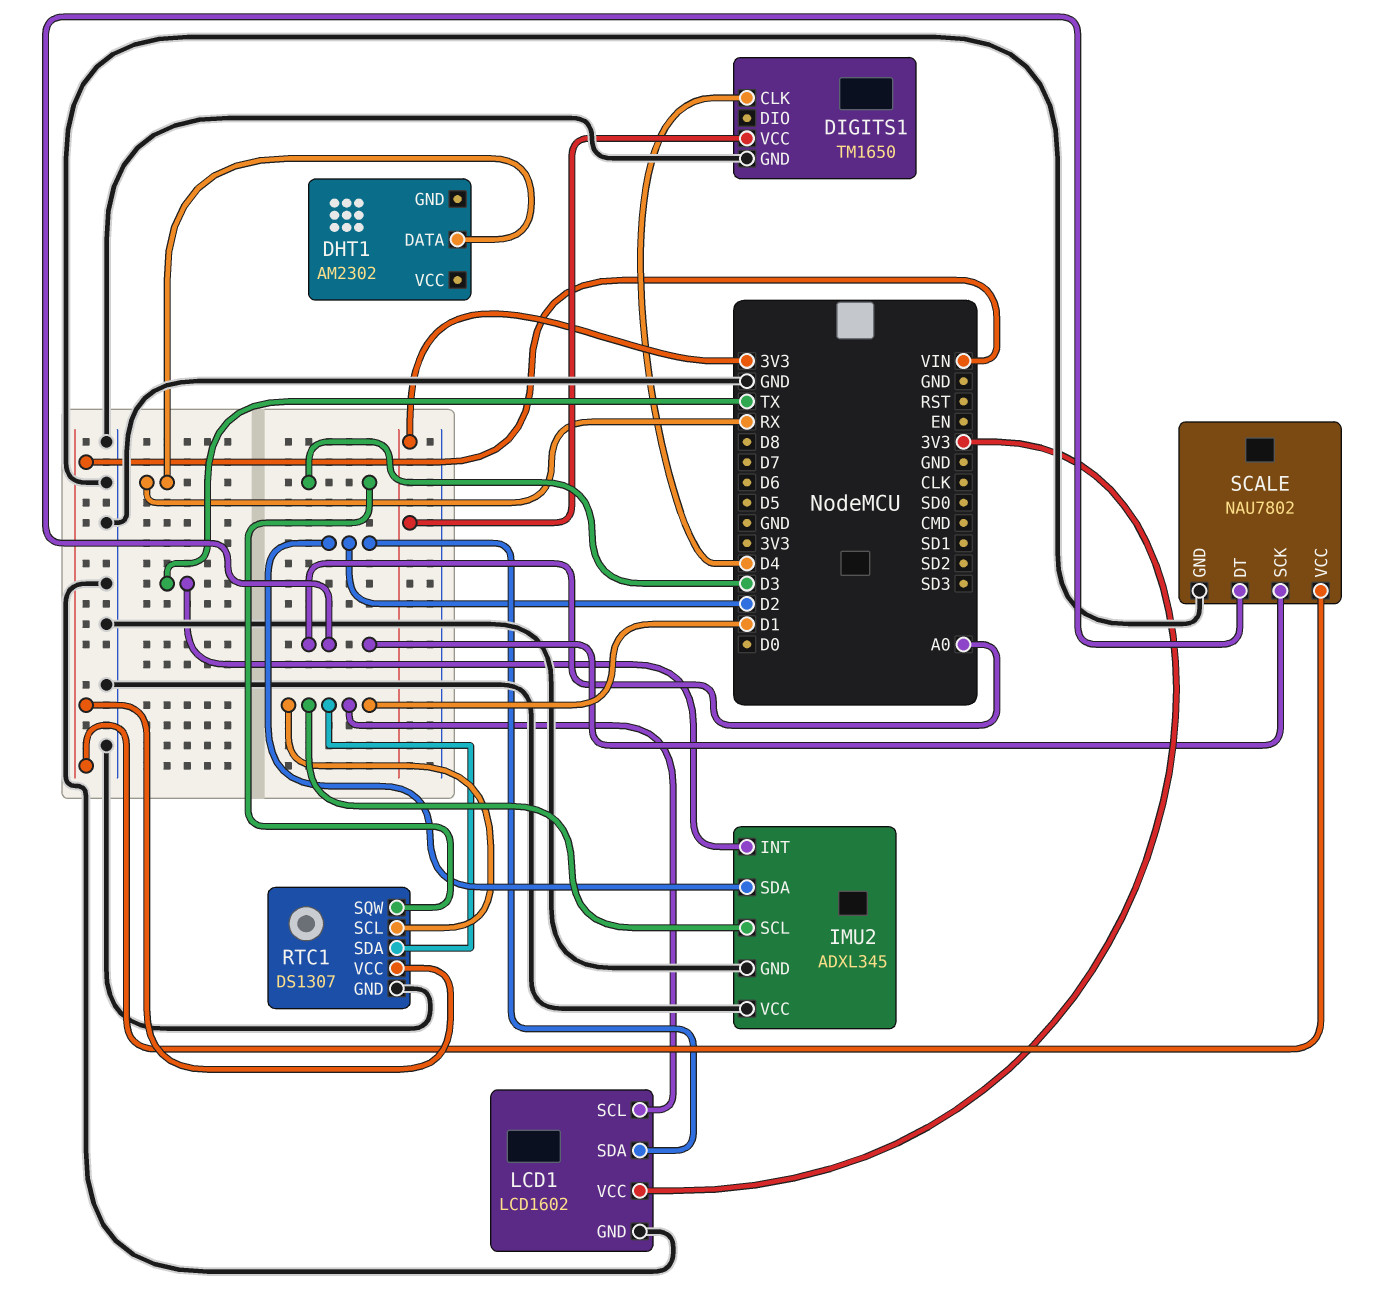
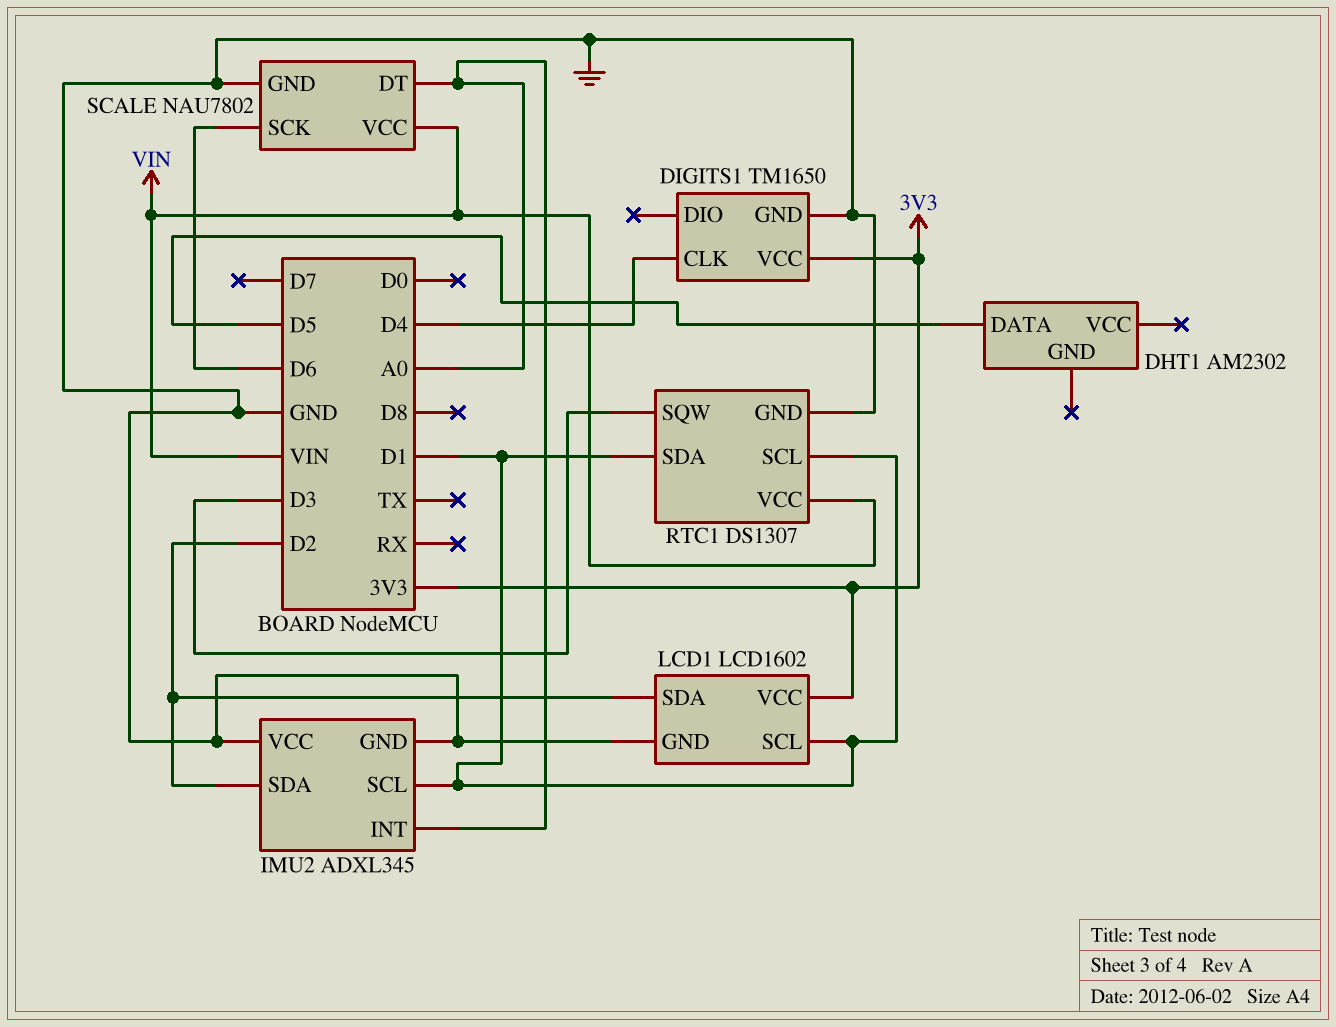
DHT1 pin DATA: RX -> D5
IMU2 pin INT: TX -> A0
SCALE pin SCK: A0 -> D6

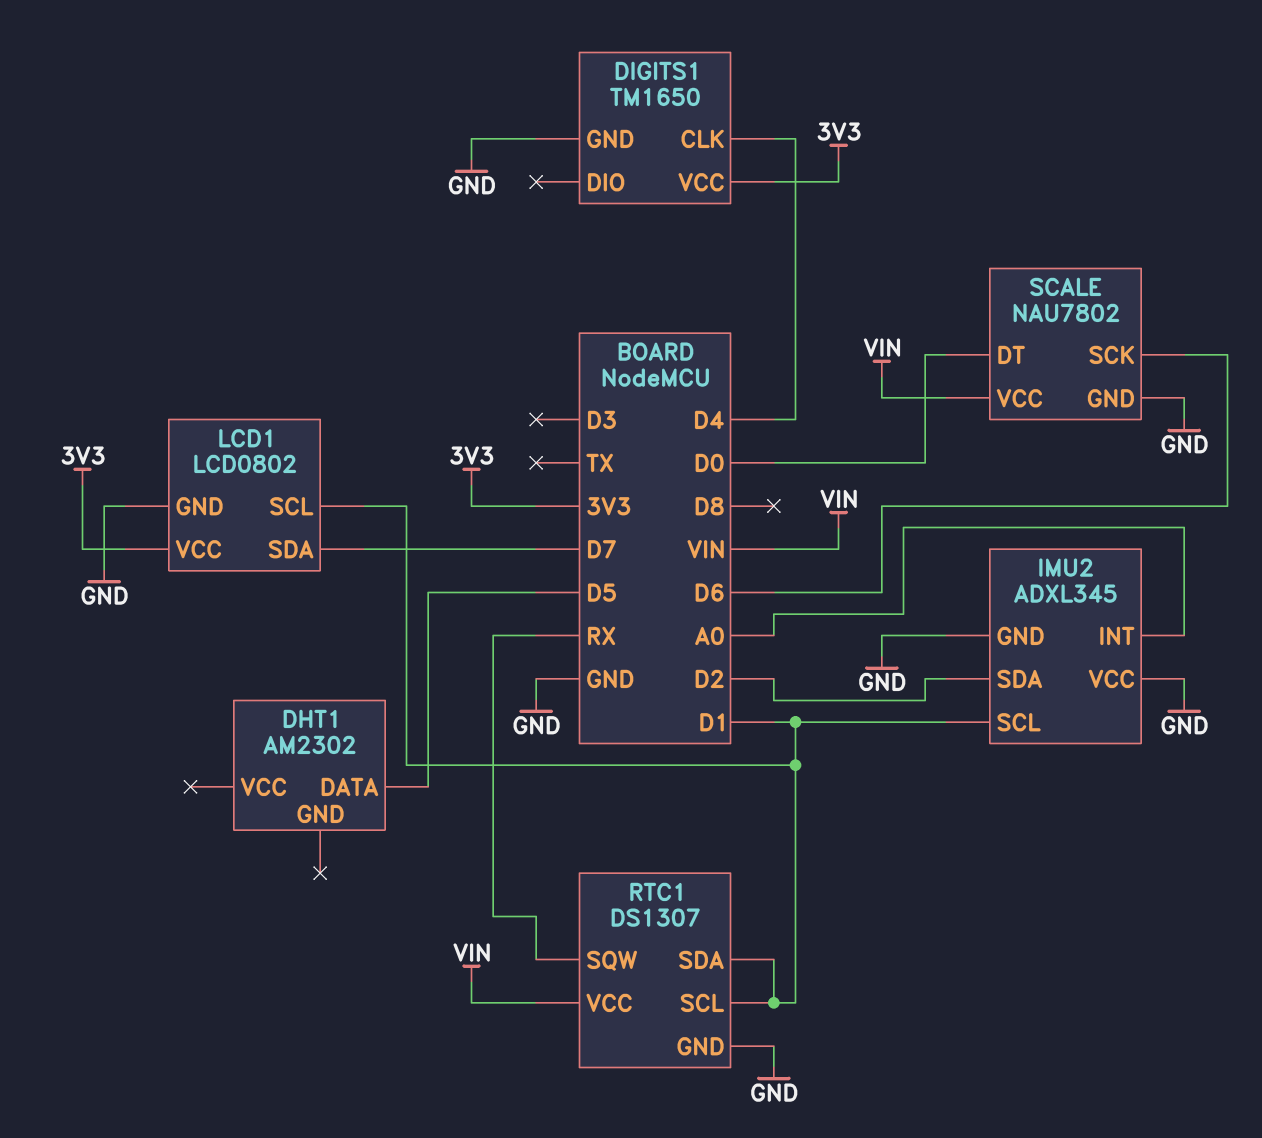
LCD1: LCD1602 -> LCD0802
LCD1 pin SDA: D2 -> D7
RTC1 pin SQW: D3 -> RX
SCALE pin DT: A0 -> D0

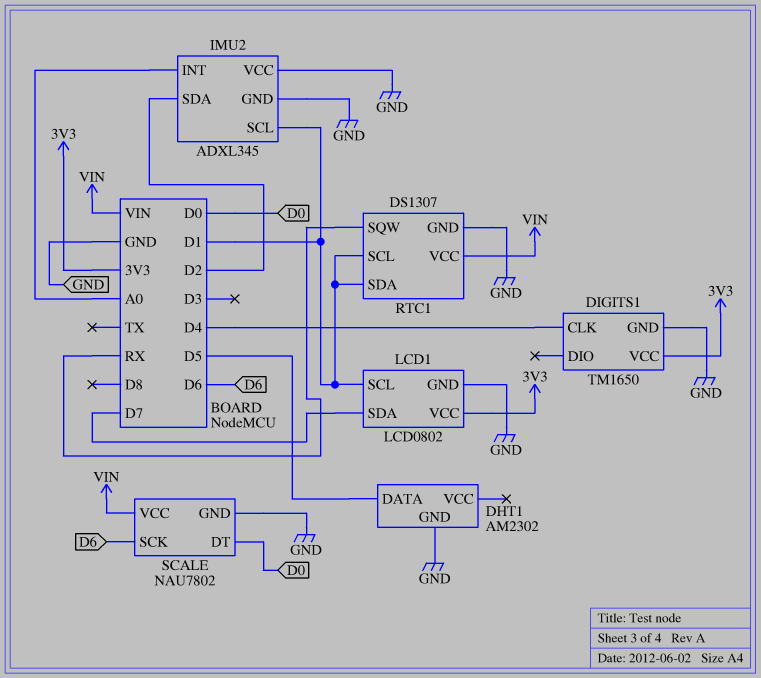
DHT1 pin GND: none -> GND

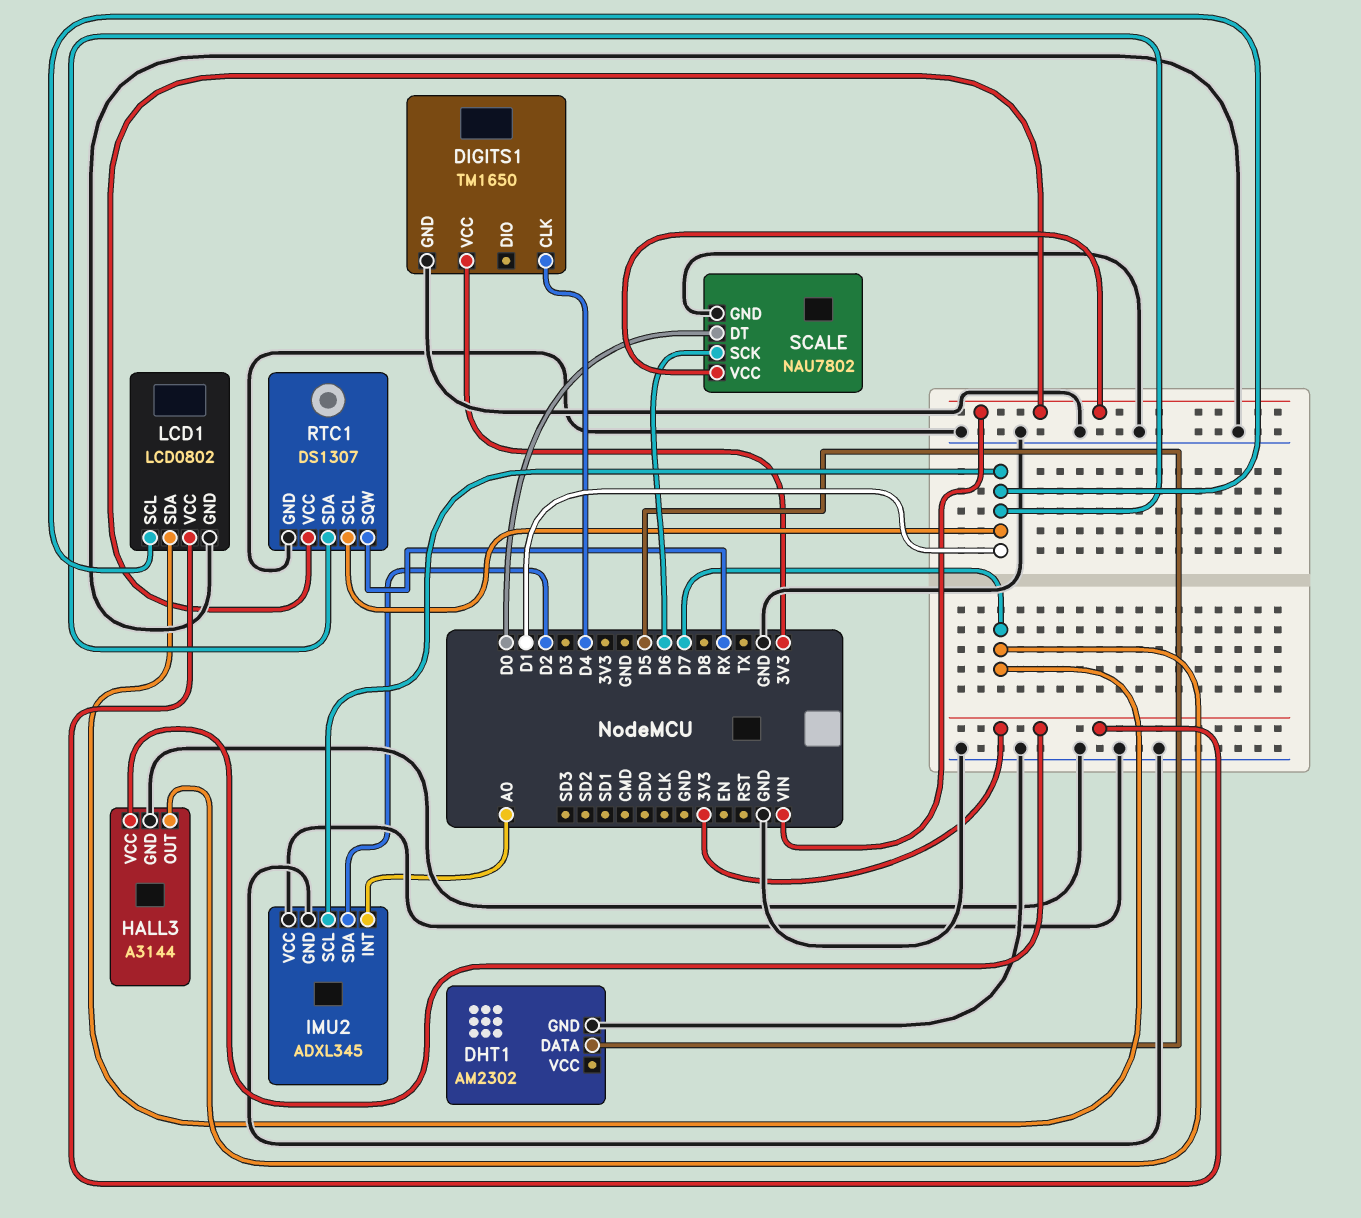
HALL3: none -> A3144
HALL3 pin GND: none -> GND
HALL3 pin OUT: none -> D7
HALL3 pin VCC: none -> 3V3

